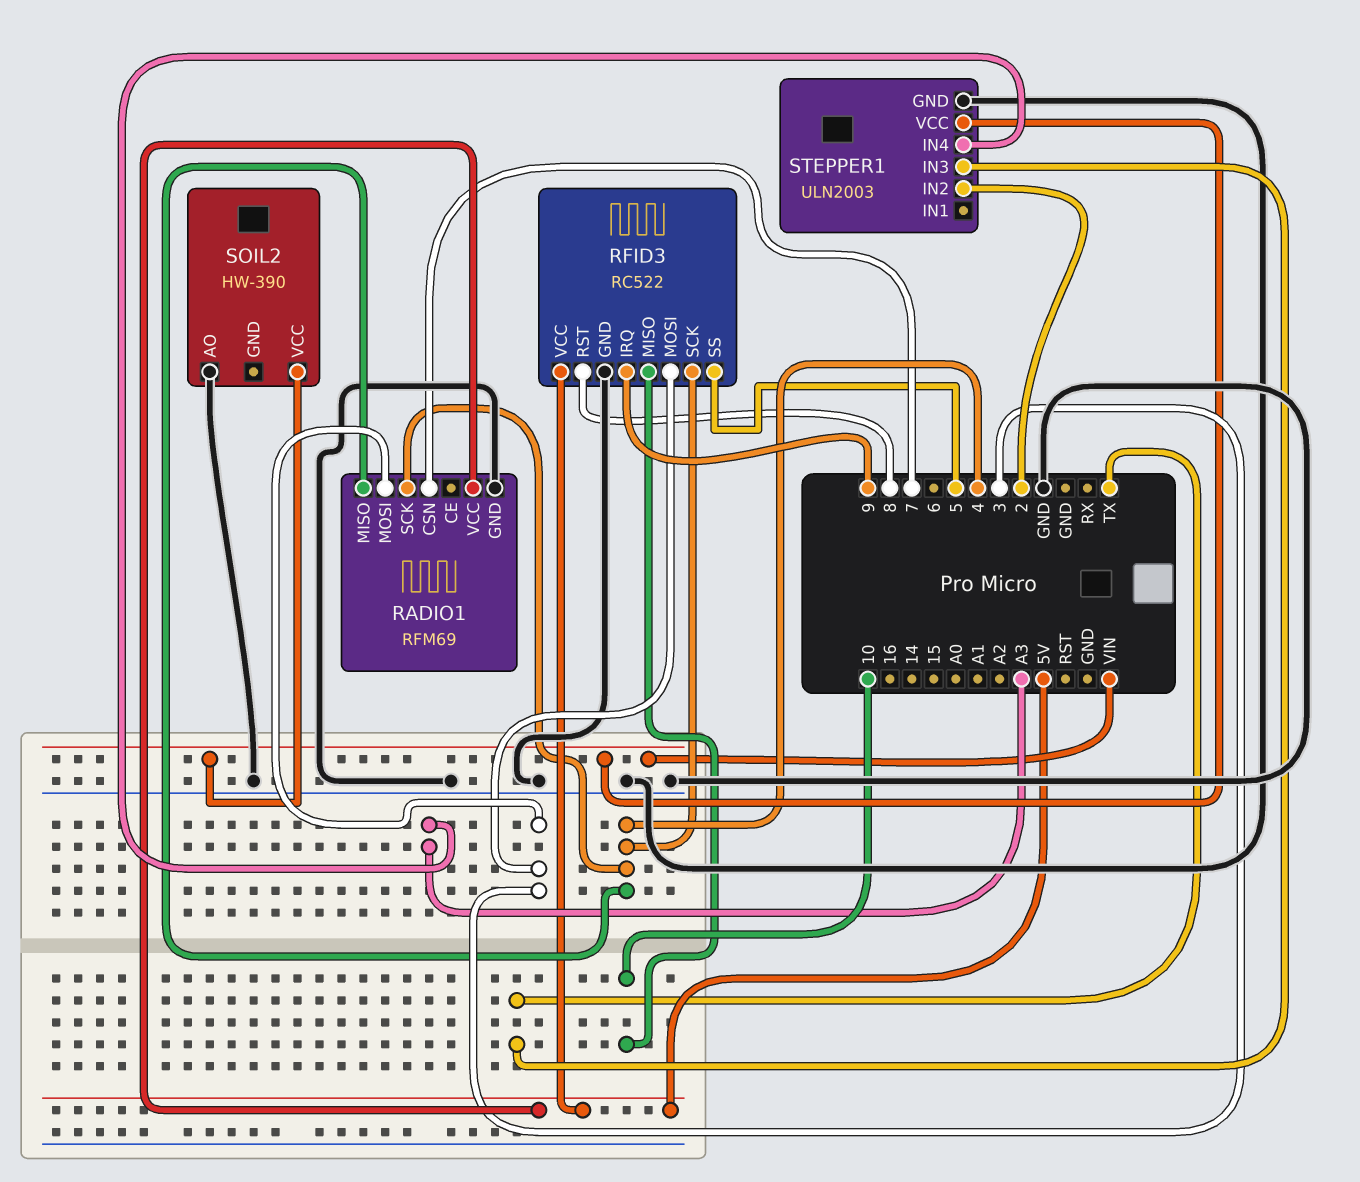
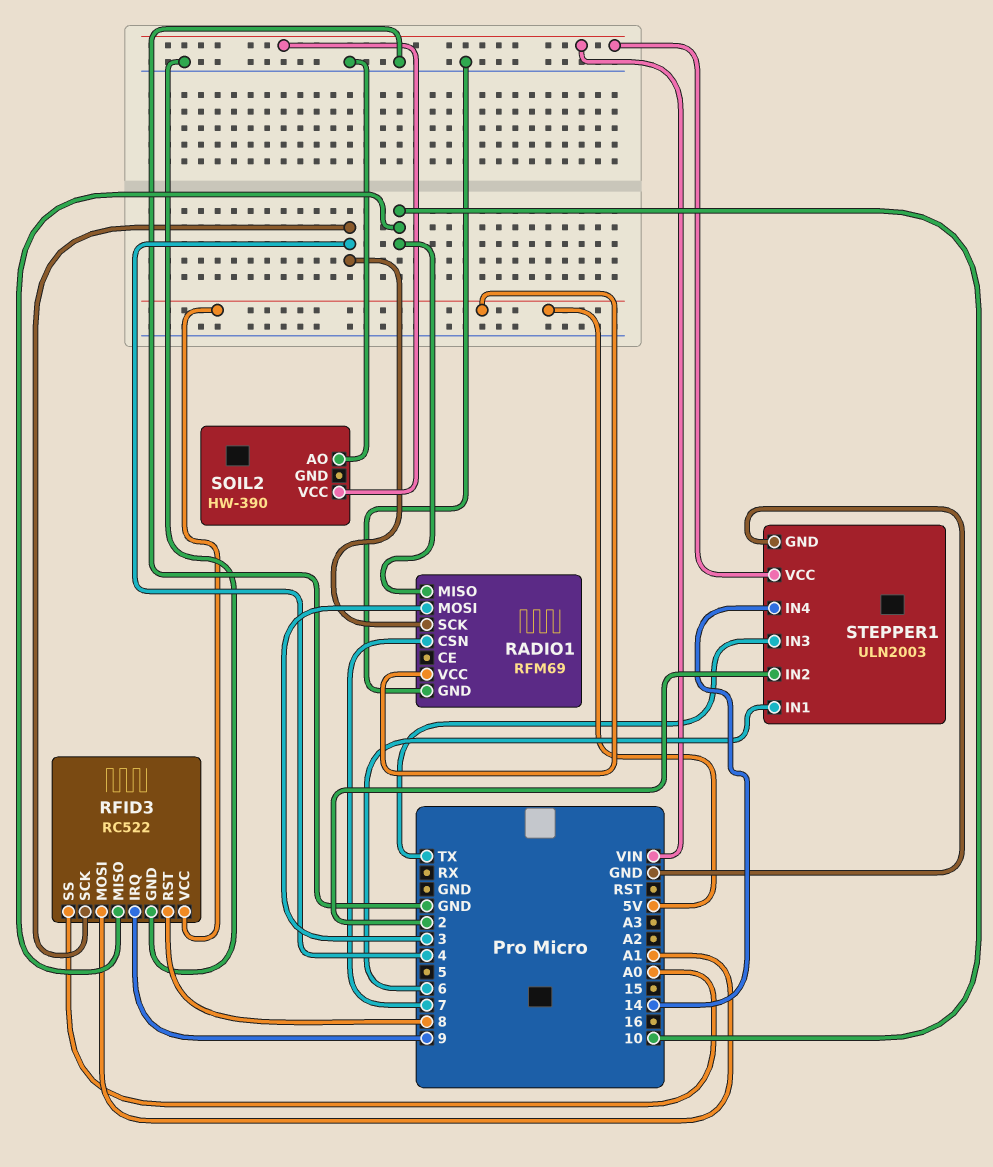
RADIO1 pin MISO: 4 -> 10
RFID3 pin MOSI: 3 -> A1
RFID3 pin SS: 5 -> A0
STEPPER1 pin IN1: none -> 6
STEPPER1 pin IN4: A3 -> 14

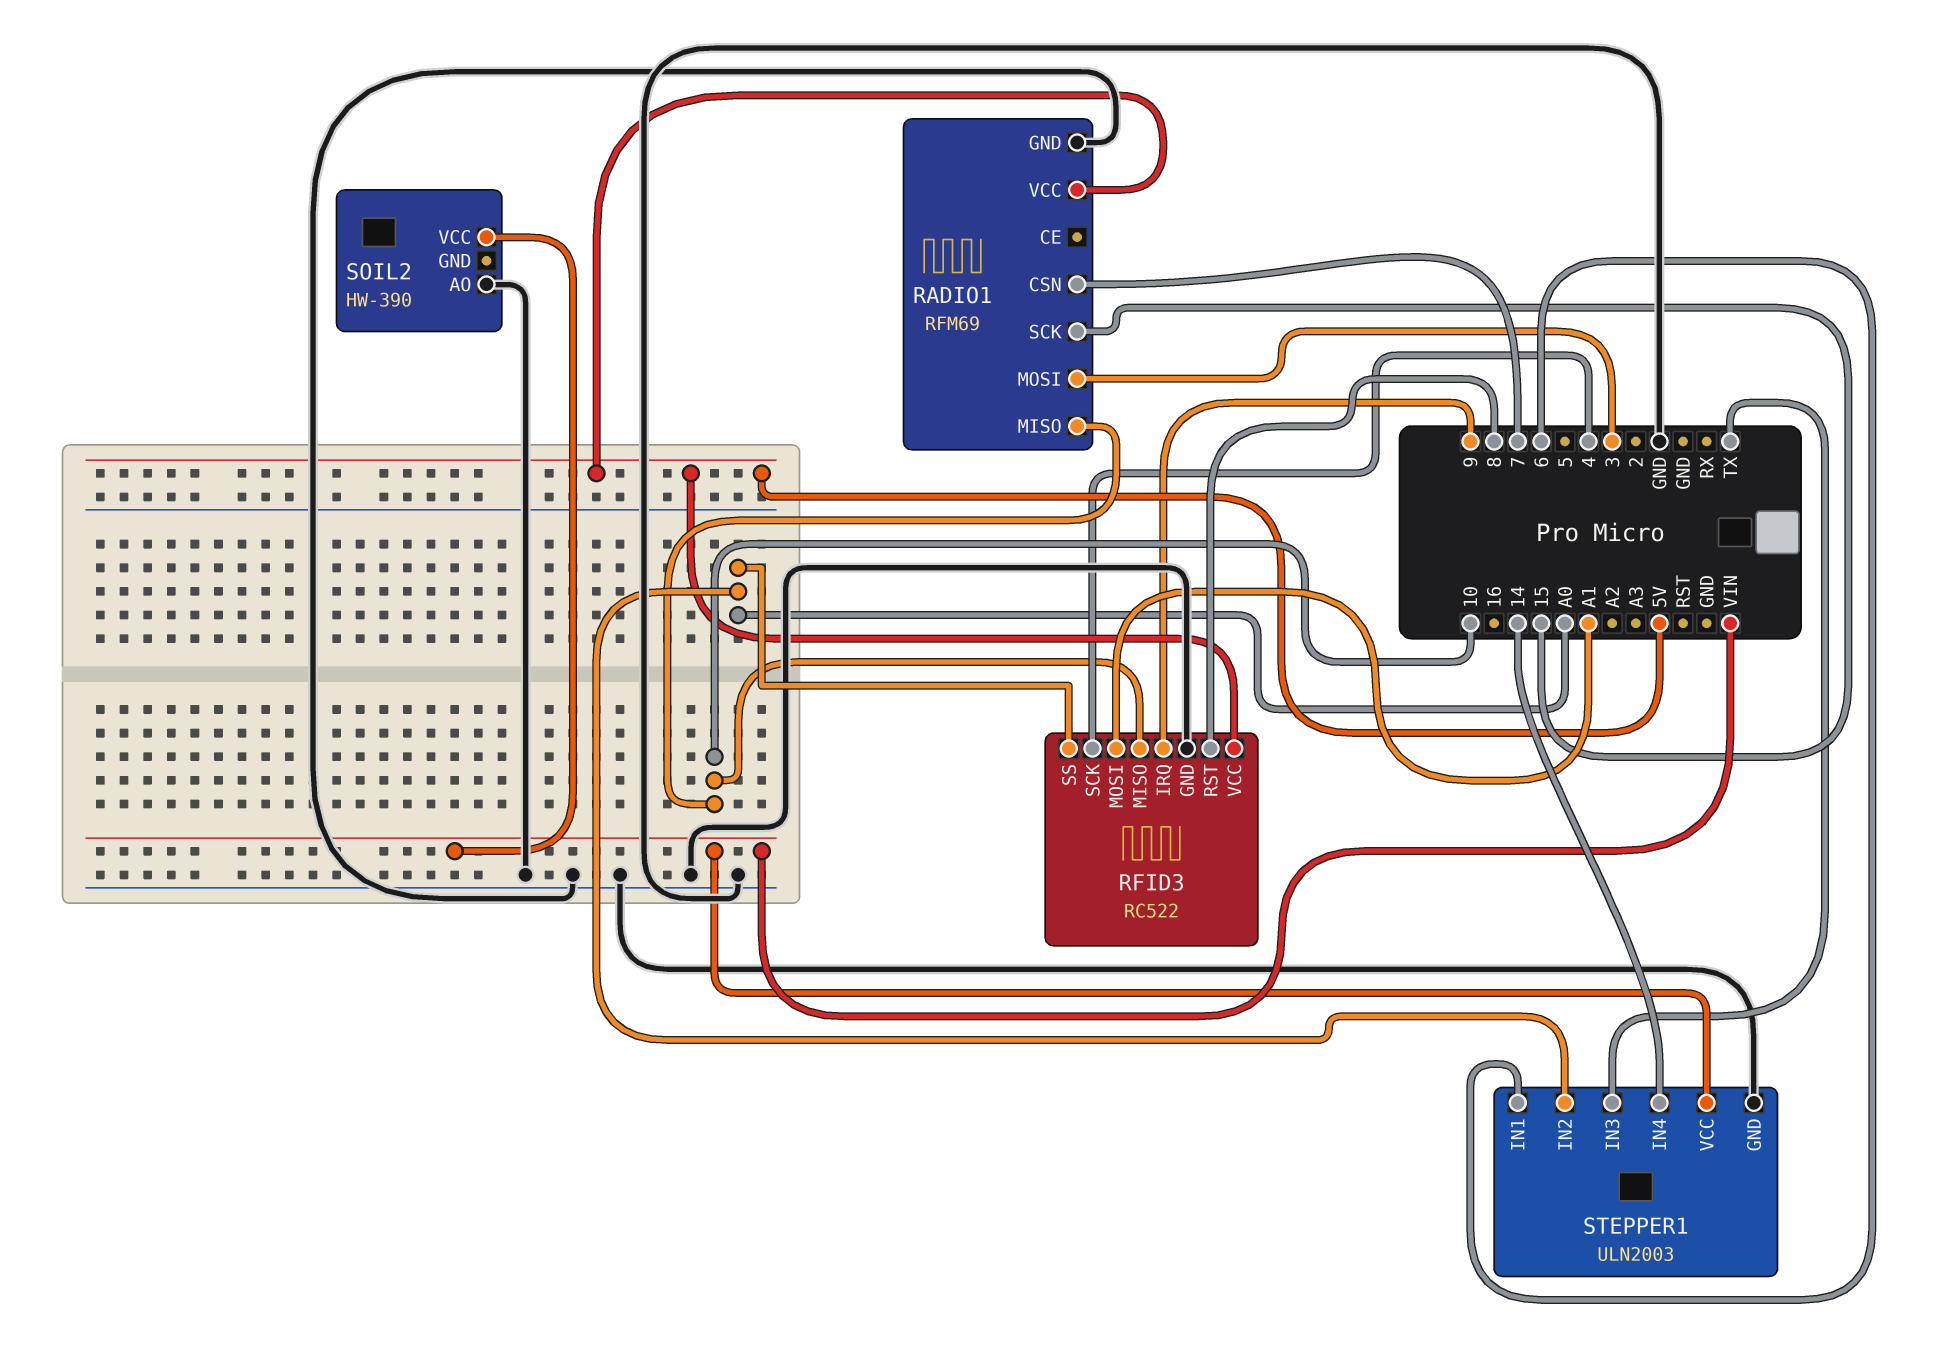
RADIO1 pin SCK: 4 -> 15
STEPPER1 pin IN2: 2 -> A0

